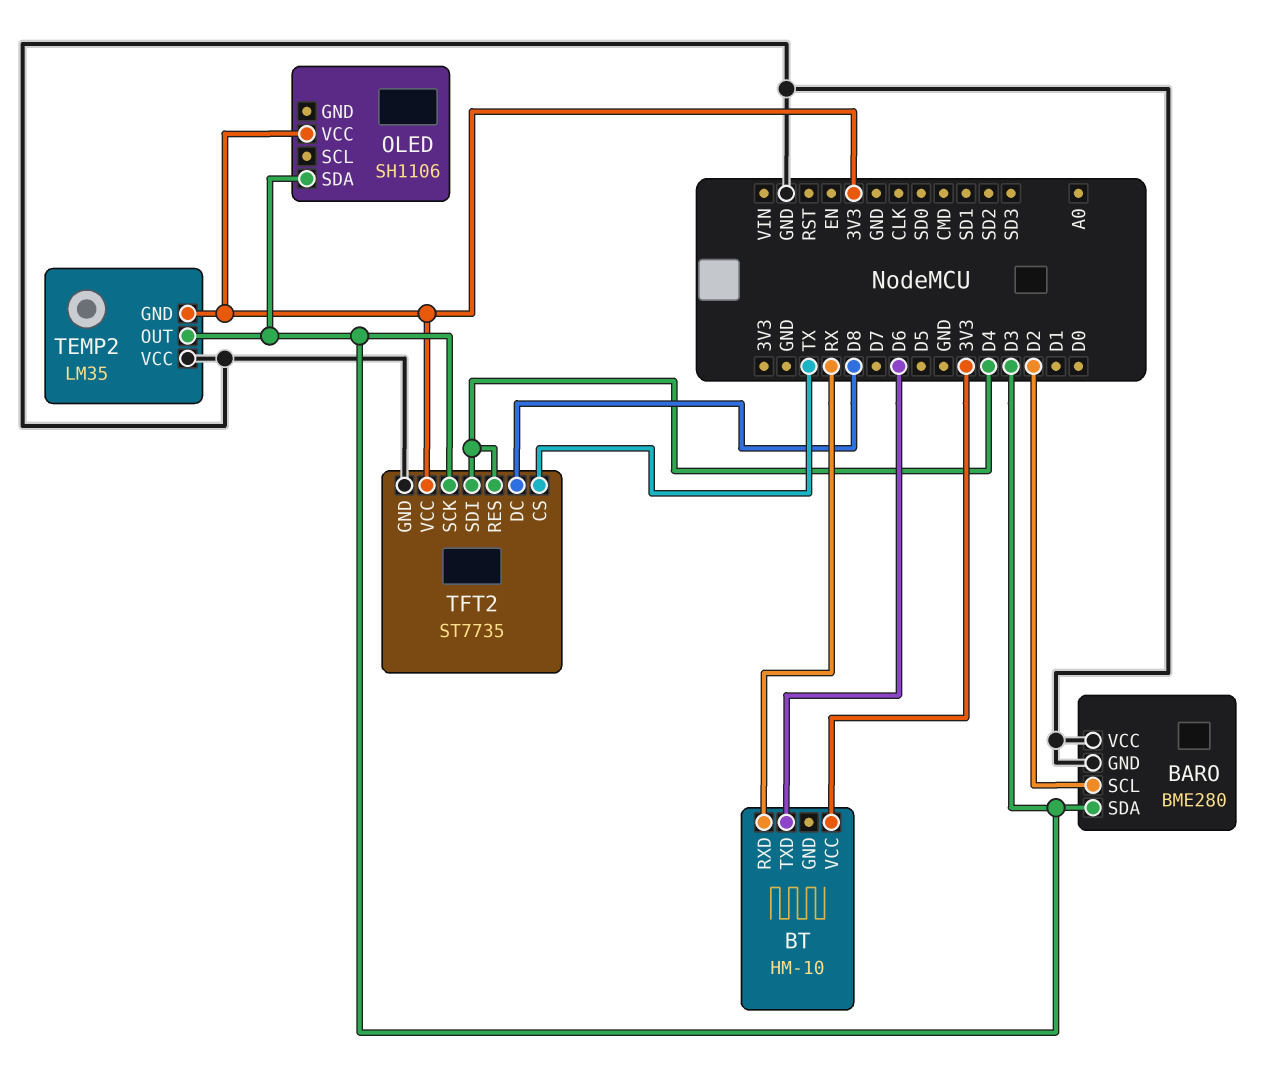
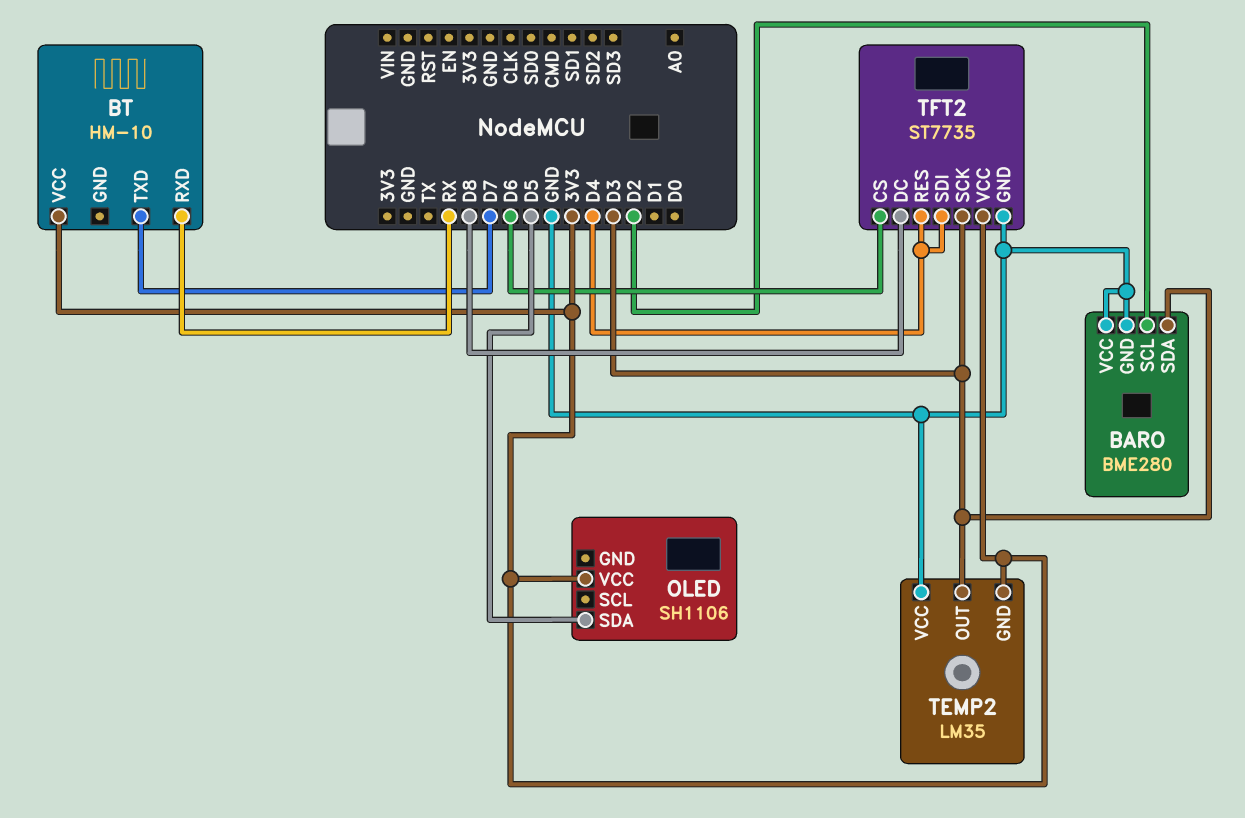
BT pin TXD: D6 -> D7
OLED pin SDA: D3 -> D5
TFT2 pin CS: TX -> D6

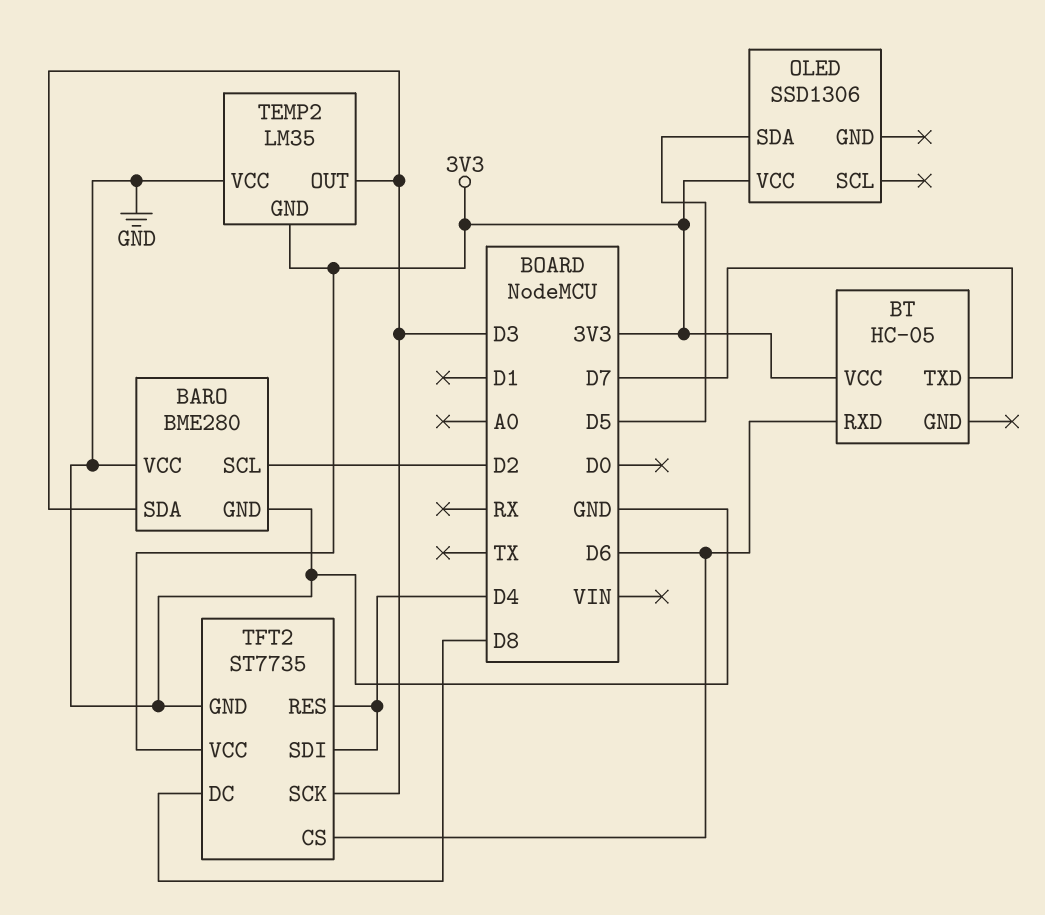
BT: HM-10 -> HC-05
BT pin RXD: RX -> D6
OLED: SH1106 -> SSD1306

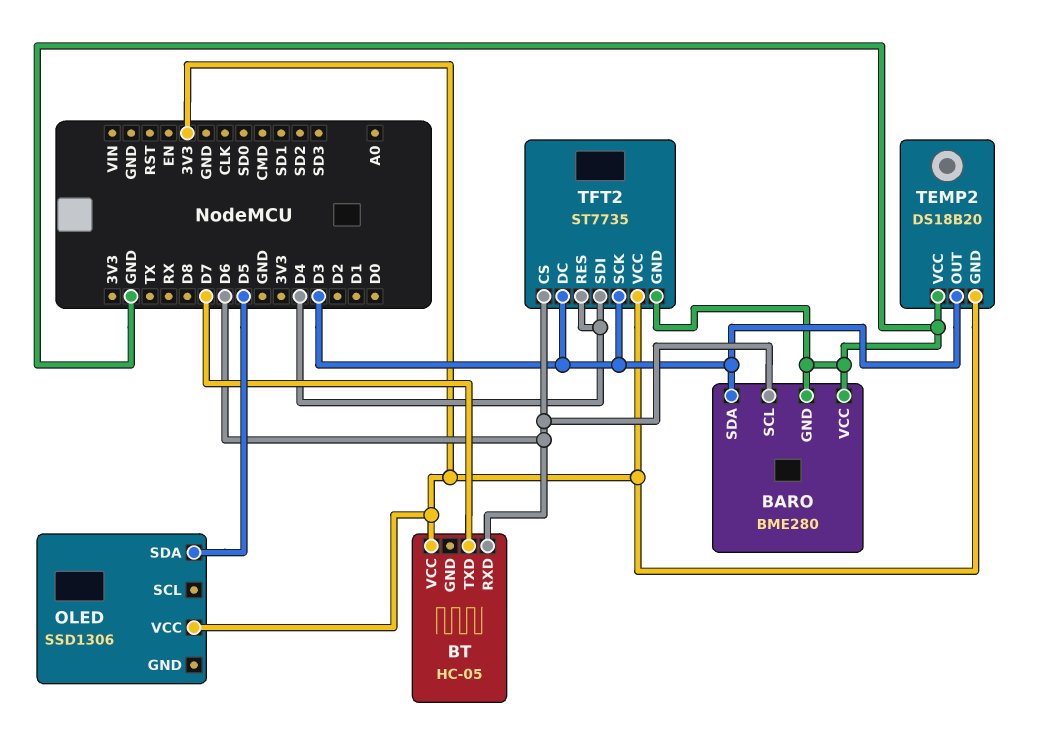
BARO pin SCL: D2 -> D6
TEMP2: LM35 -> DS18B20
TFT2 pin DC: D8 -> D3

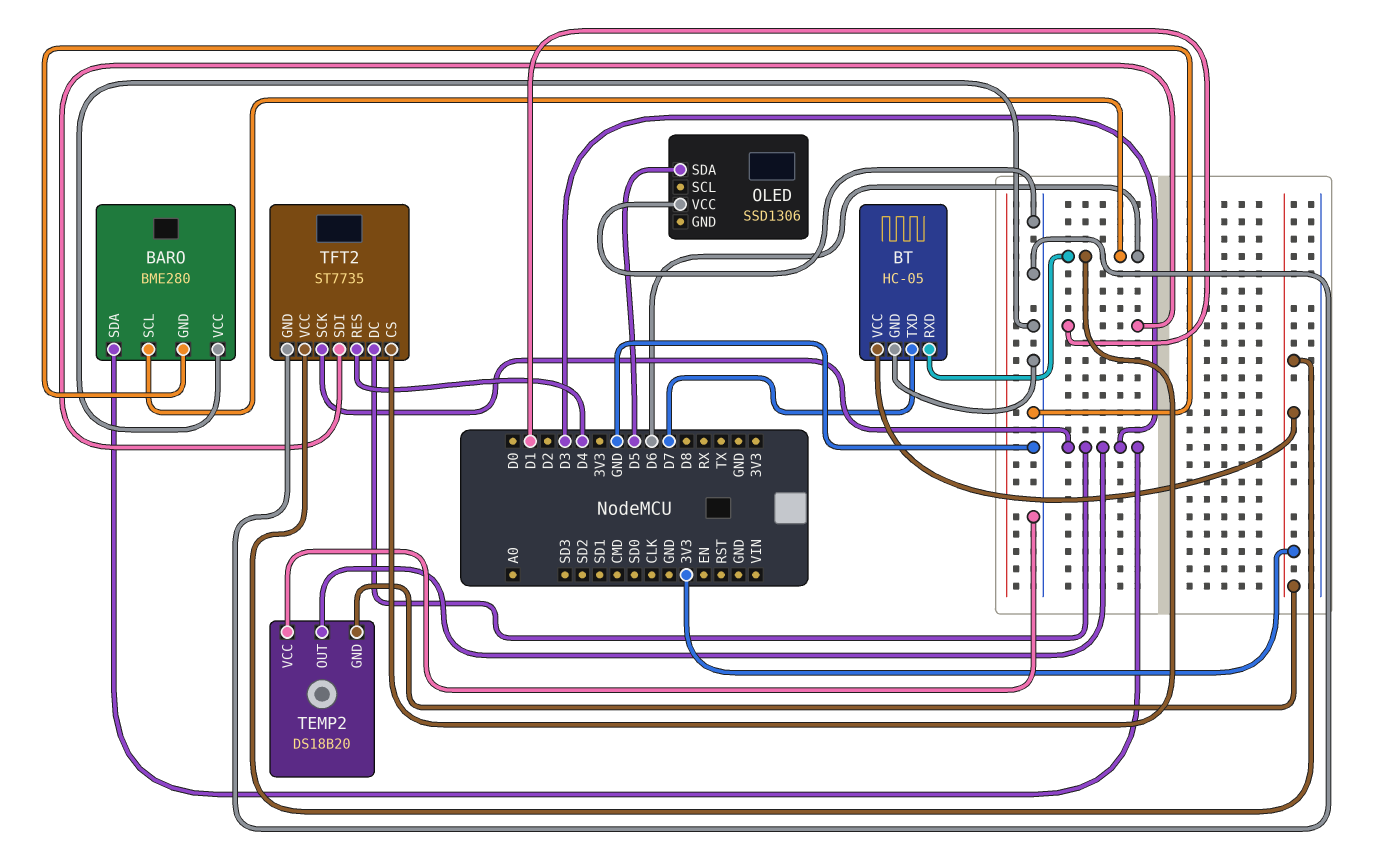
BT pin GND: none -> GND
OLED pin VCC: 3V3 -> GND
TFT2 pin SDI: D4 -> D1

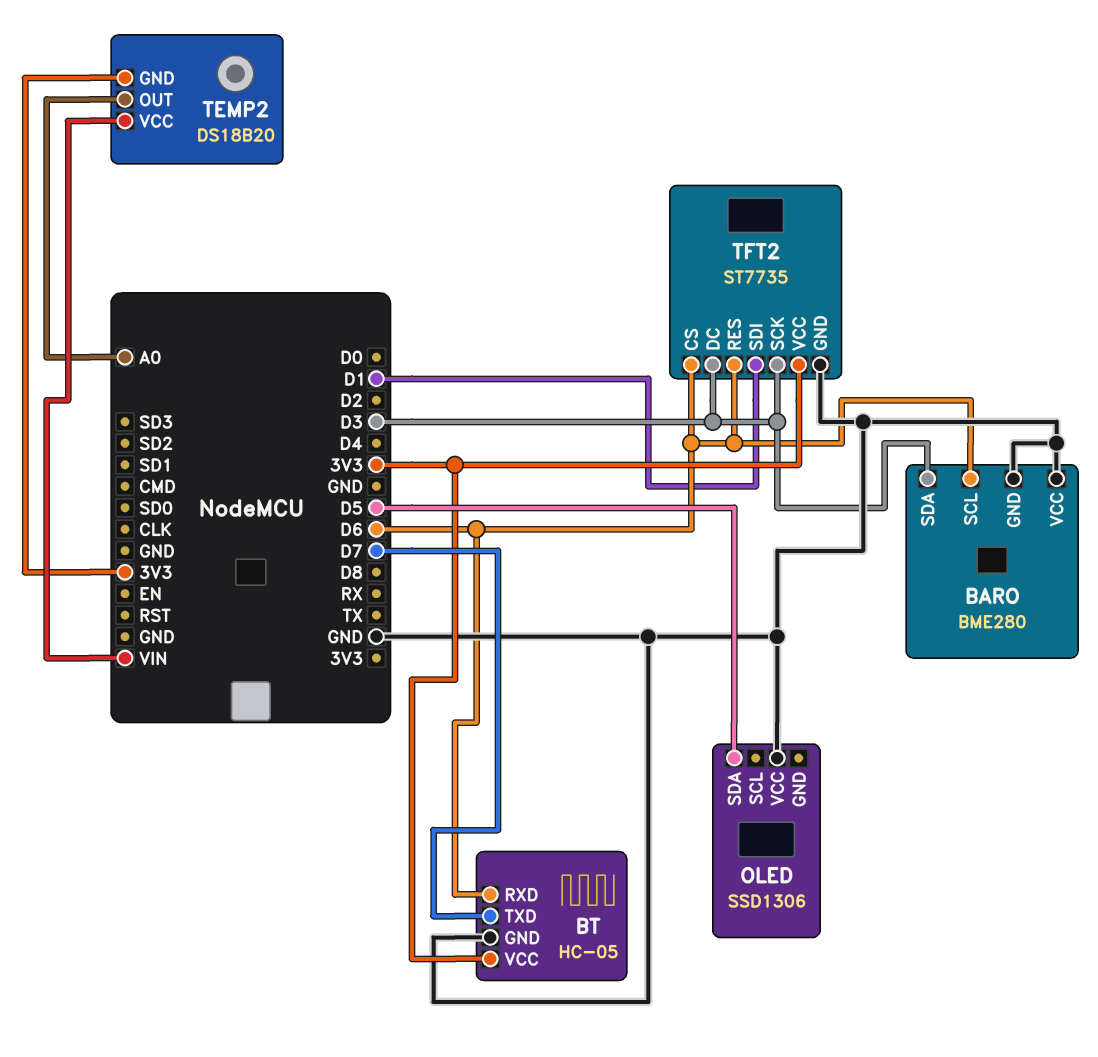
TEMP2 pin OUT: D3 -> A0
TEMP2 pin VCC: GND -> VIN
TFT2 pin RES: D4 -> D6

